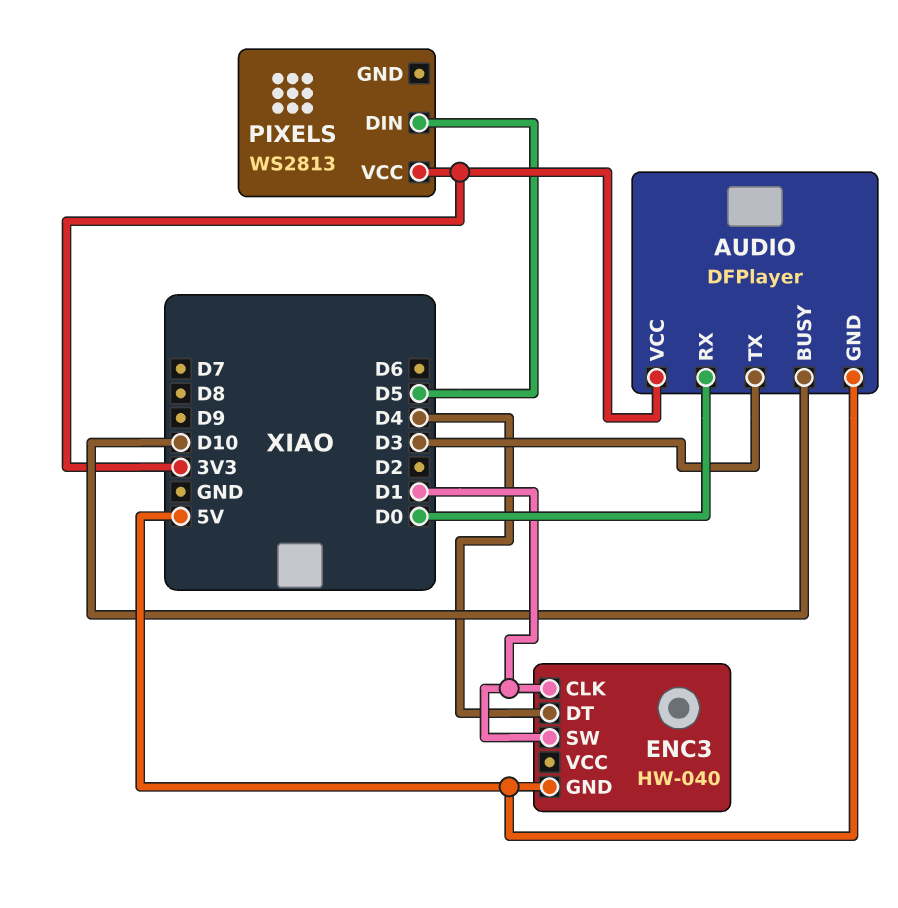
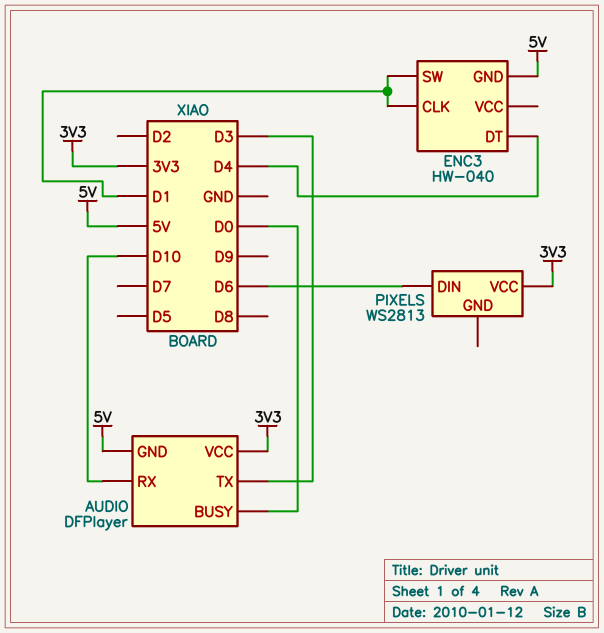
AUDIO pin BUSY: D10 -> D0
AUDIO pin RX: D0 -> D10
PIXELS pin DIN: D5 -> D6

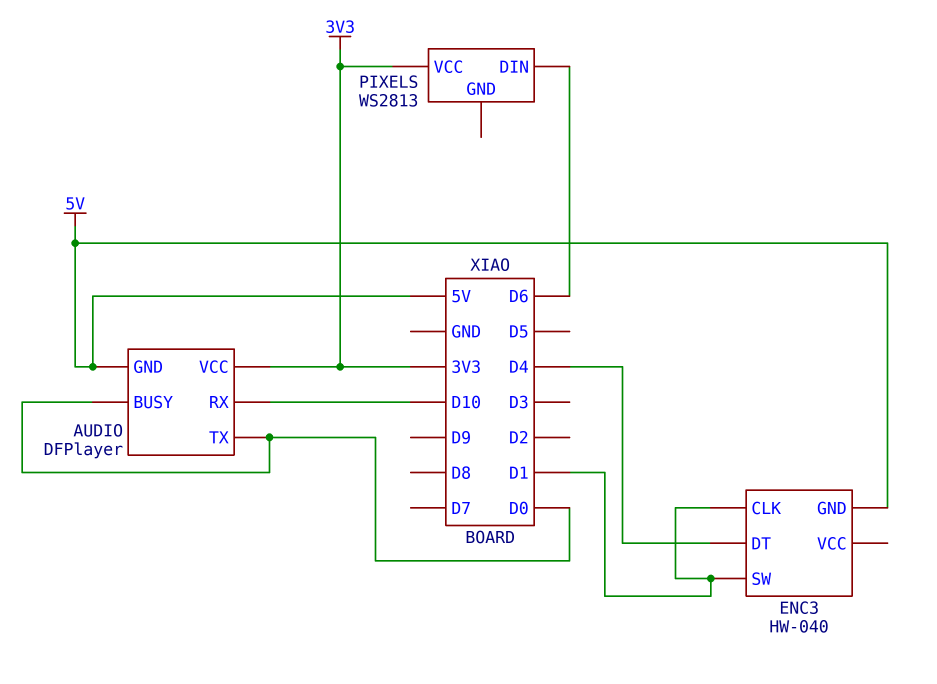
AUDIO pin TX: D3 -> D0

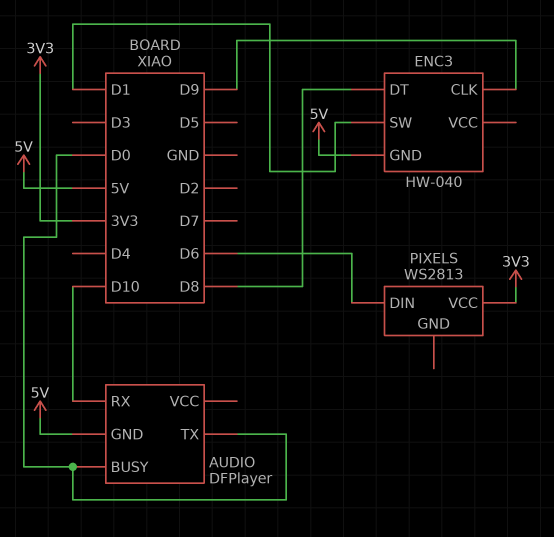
AUDIO pin VCC: 3V3 -> none
ENC3 pin CLK: D1 -> D9
ENC3 pin DT: D4 -> D8

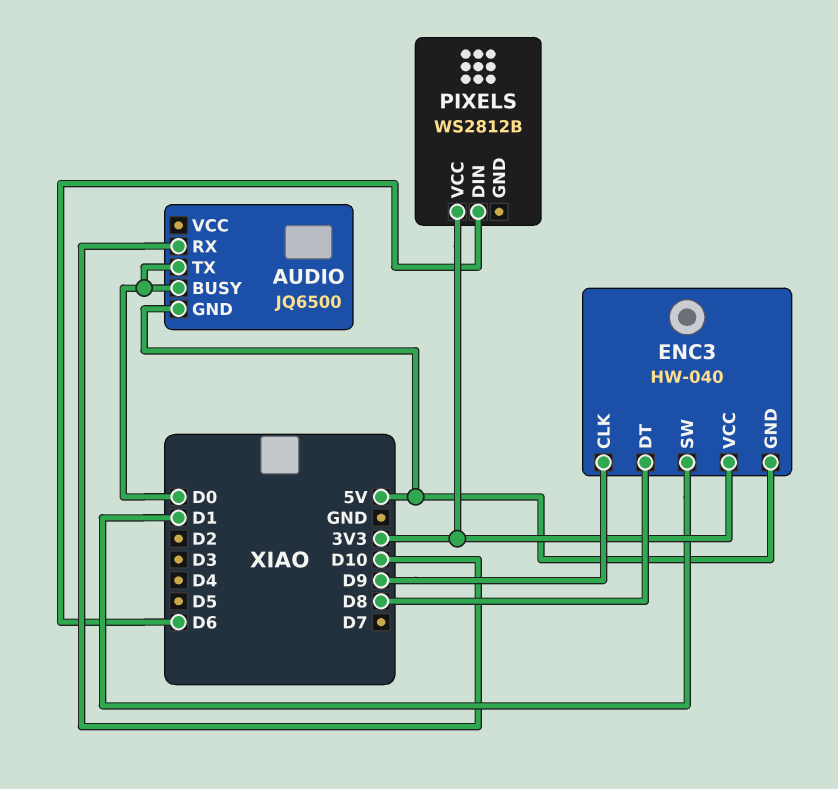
AUDIO: DFPlayer -> JQ6500
ENC3 pin VCC: none -> 3V3
PIXELS: WS2813 -> WS2812B

